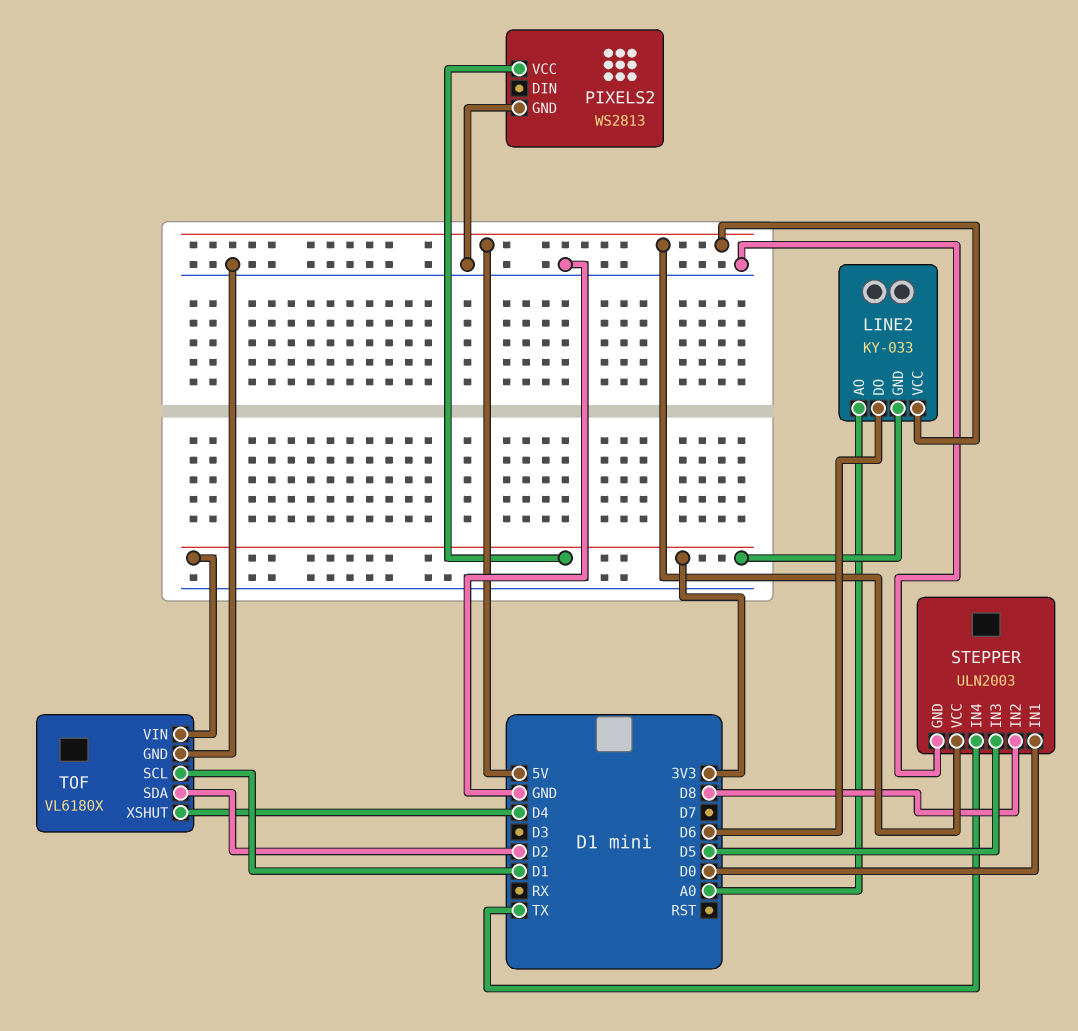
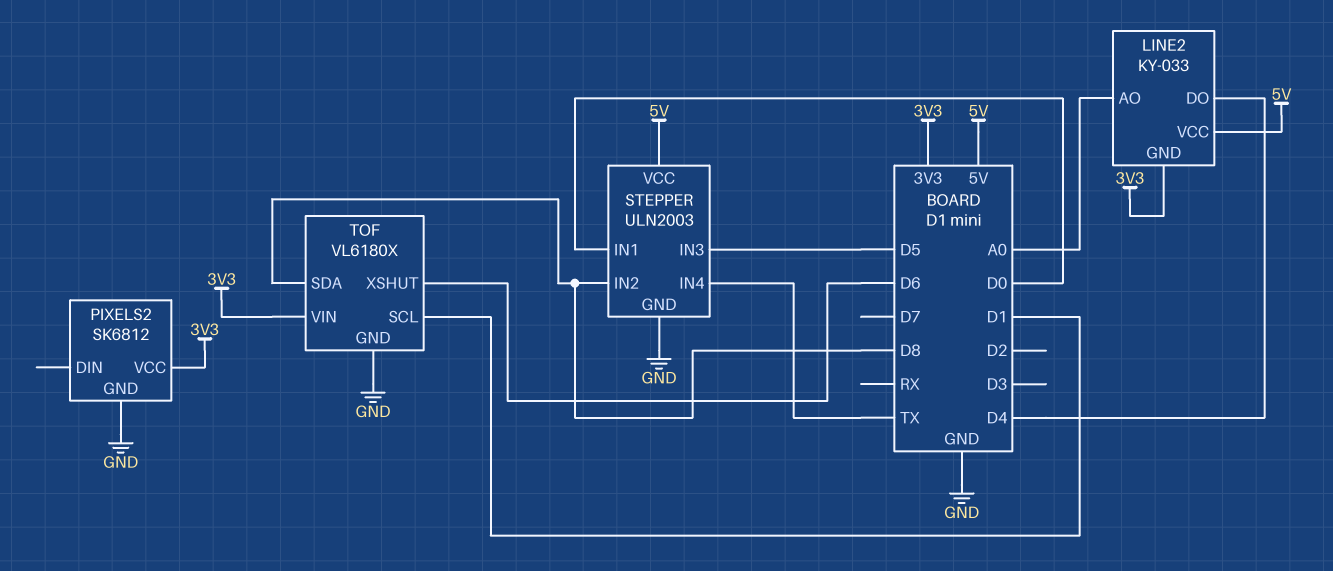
LINE2 pin DO: D6 -> D4
PIXELS2: WS2813 -> SK6812
TOF pin SDA: D2 -> D8
TOF pin XSHUT: D4 -> D6

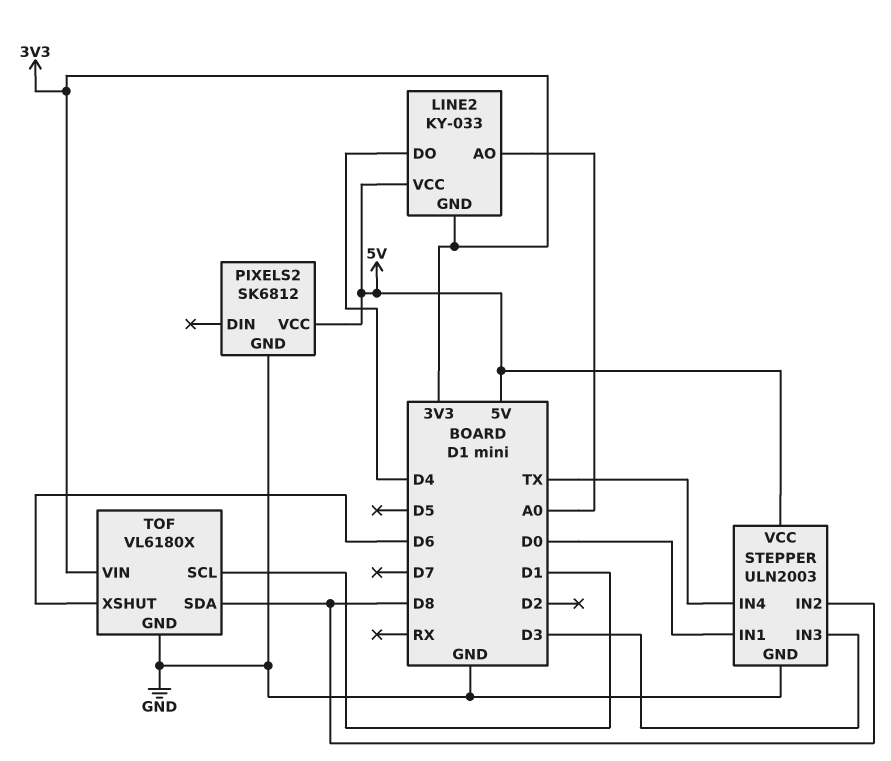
PIXELS2 pin VCC: 3V3 -> 5V
STEPPER pin IN3: D5 -> D3

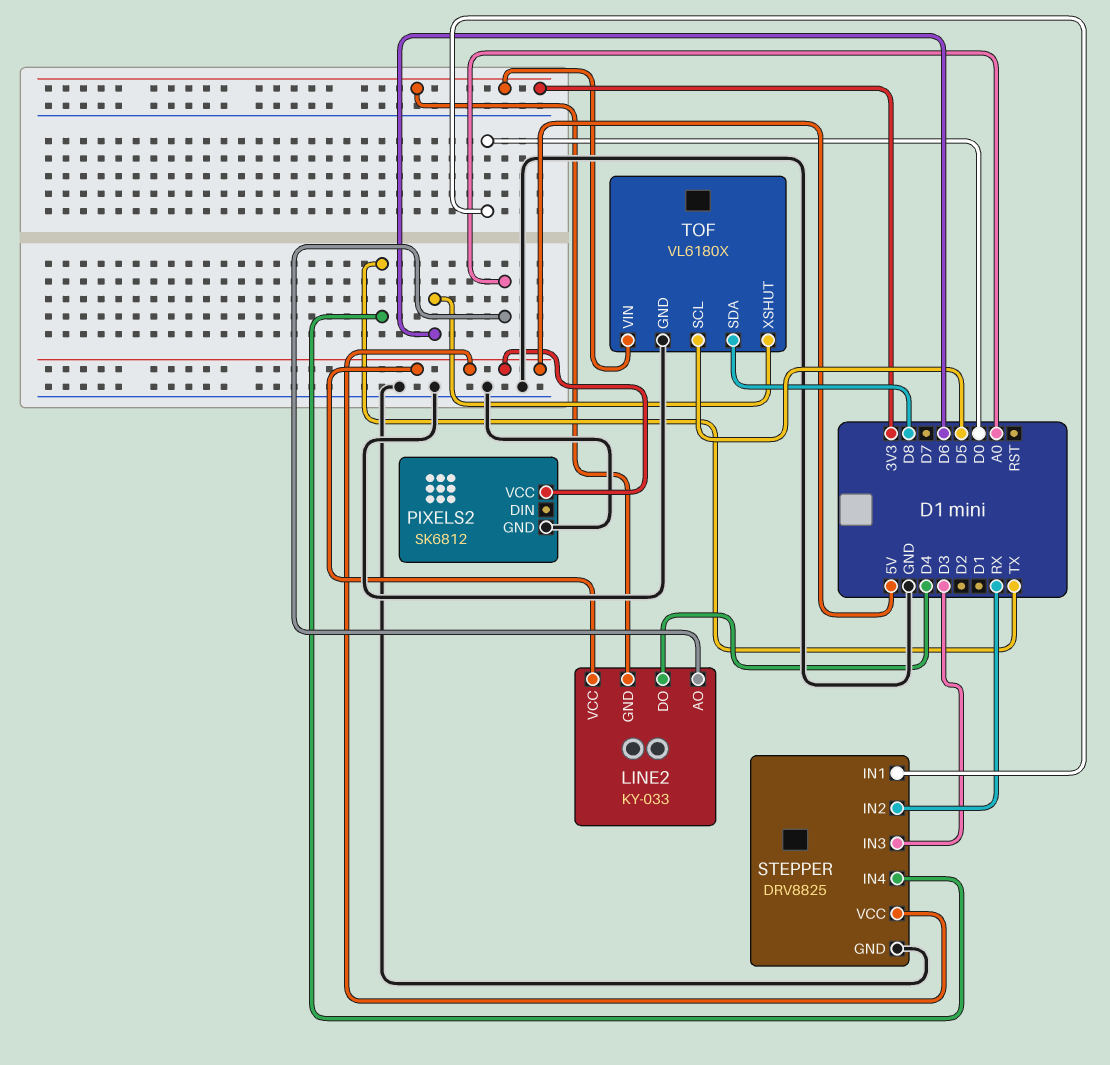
STEPPER: ULN2003 -> DRV8825
STEPPER pin IN2: D8 -> RX
TOF pin SCL: D1 -> D5

